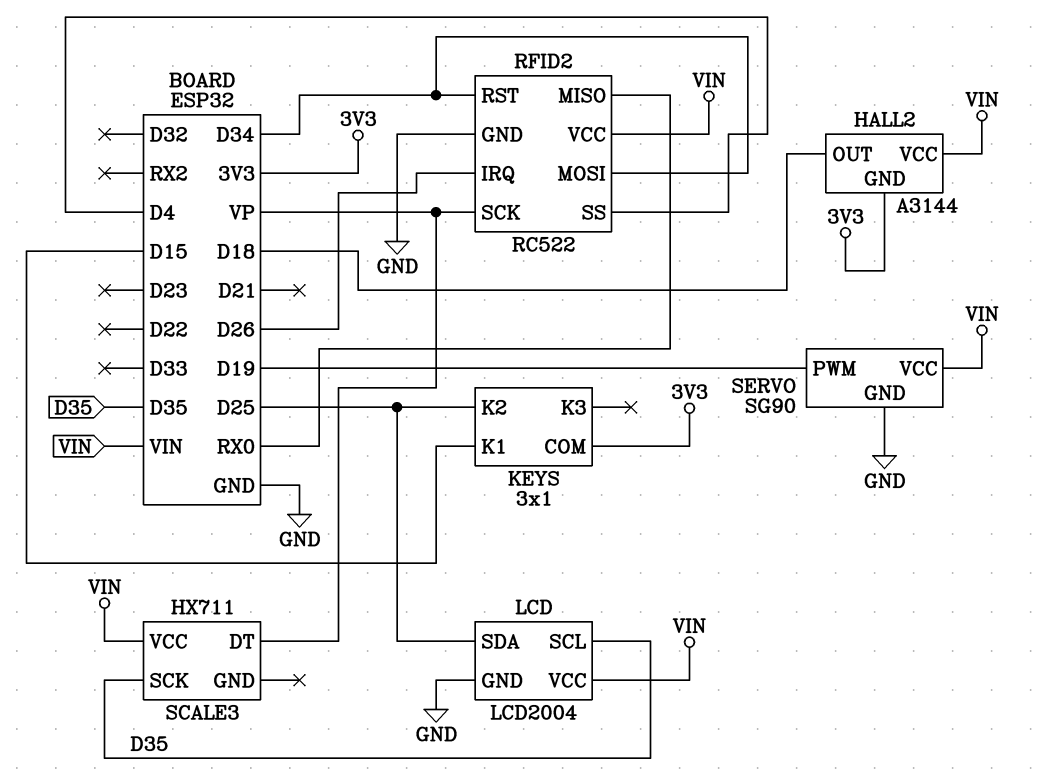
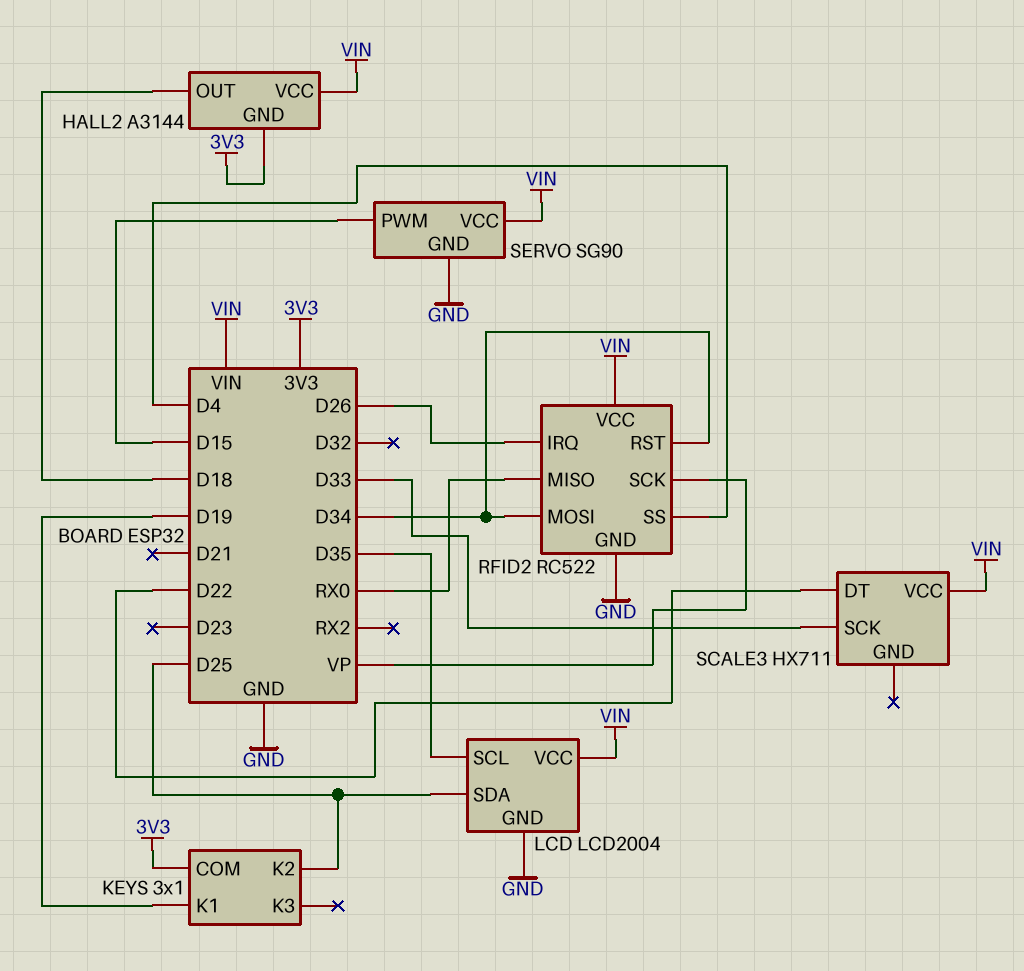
KEYS pin K1: D15 -> D19
SCALE3 pin DT: VP -> D22
SCALE3 pin SCK: D35 -> D33
SERVO pin PWM: D19 -> D15

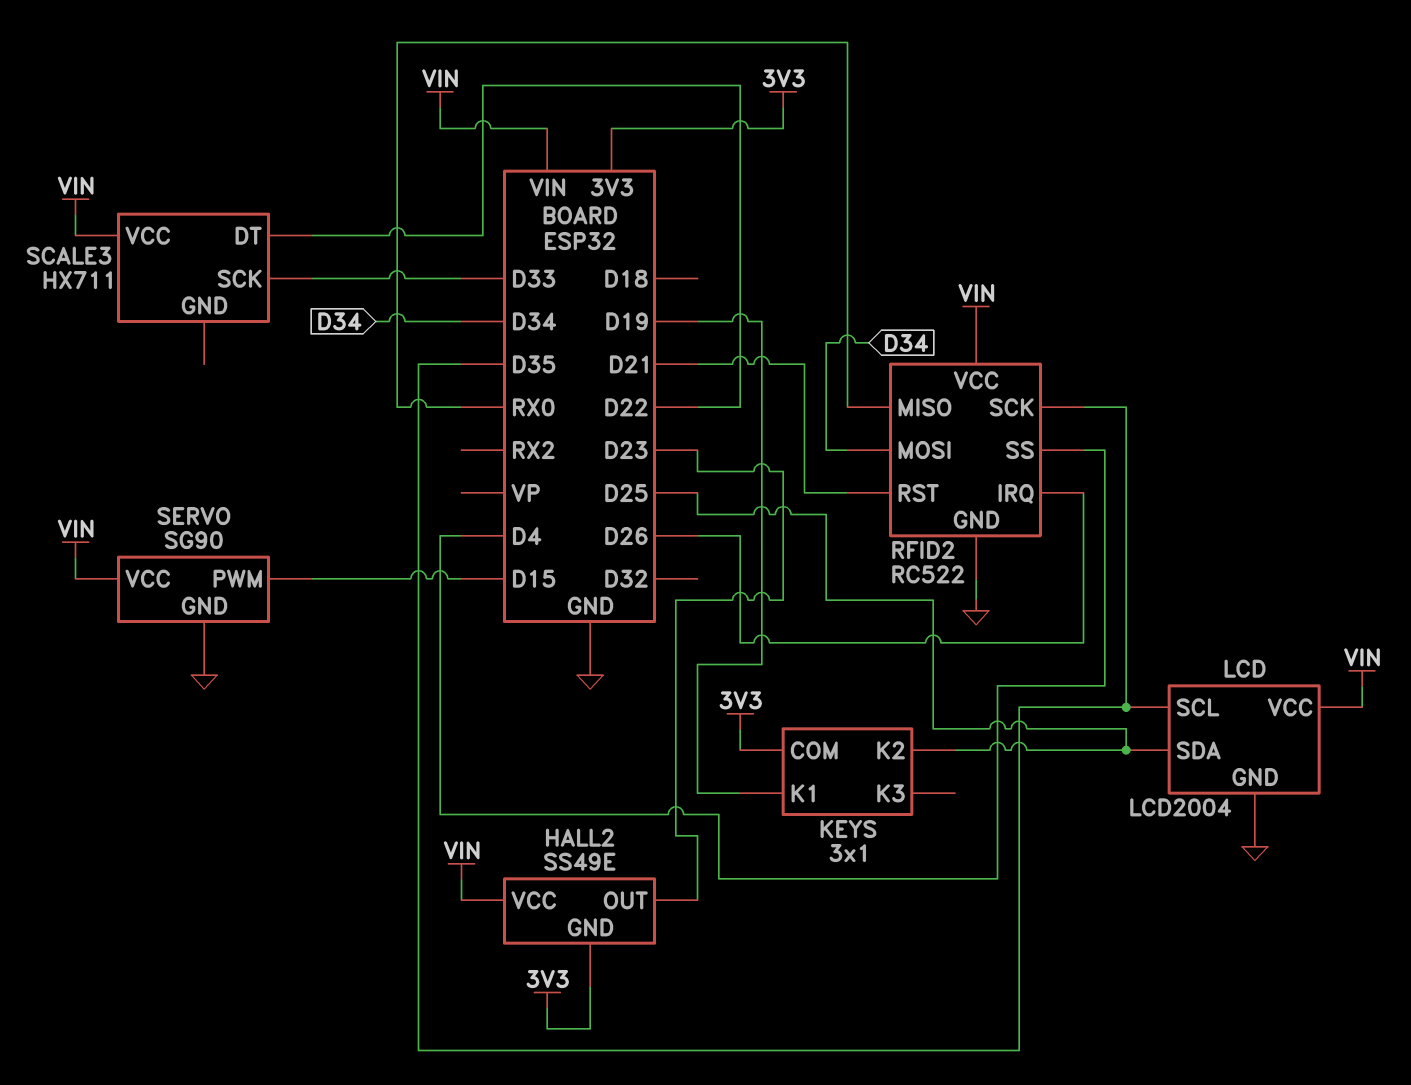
HALL2: A3144 -> SS49E
HALL2 pin OUT: D18 -> D23
RFID2 pin RST: D34 -> D21
RFID2 pin SCK: VP -> D35

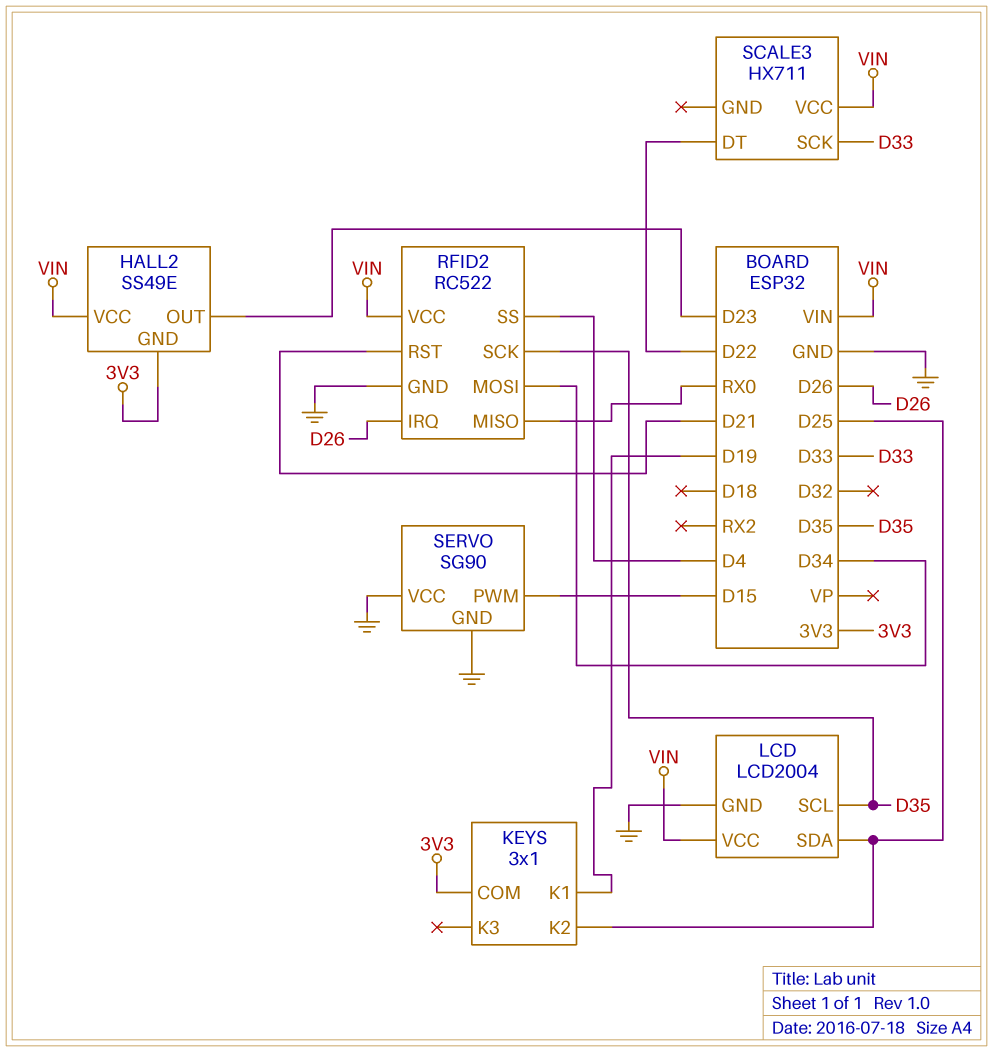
SERVO pin VCC: VIN -> GND

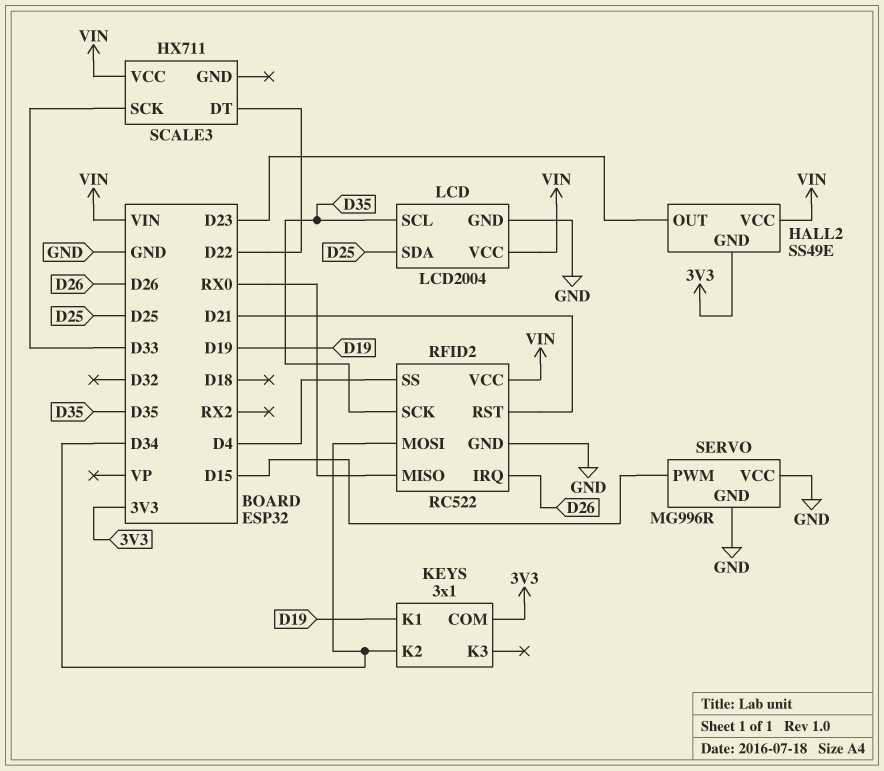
KEYS pin K2: D25 -> D34
SERVO: SG90 -> MG996R

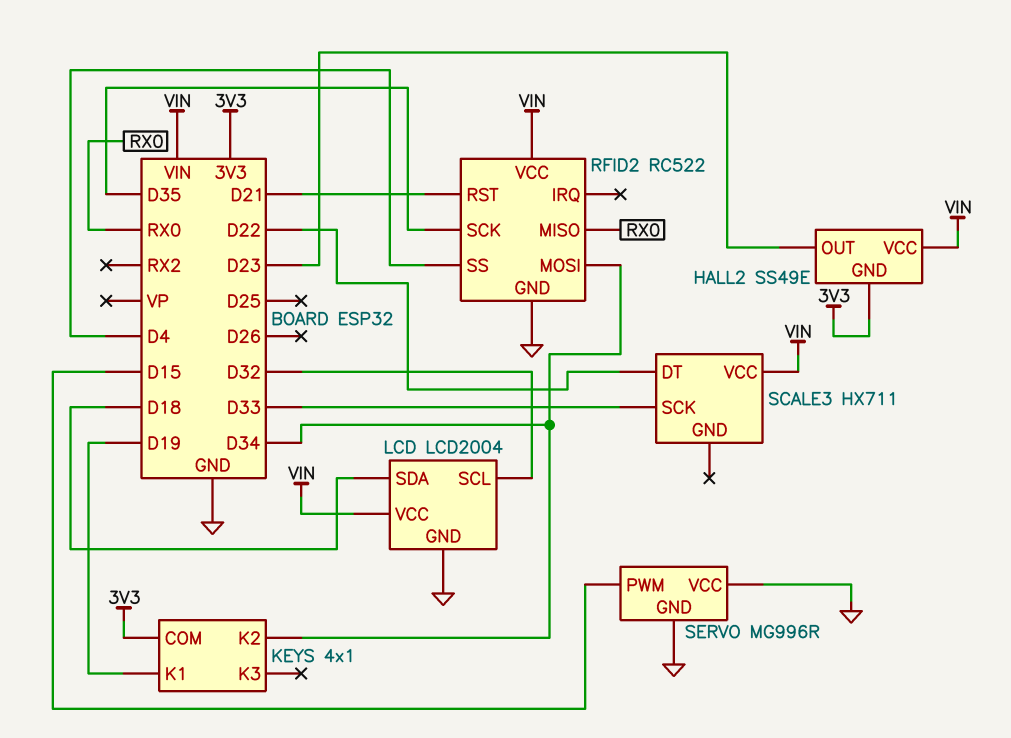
KEYS: 3x1 -> 4x1
LCD pin SCL: D35 -> D32
LCD pin SDA: D25 -> D18
RFID2 pin IRQ: D26 -> none

